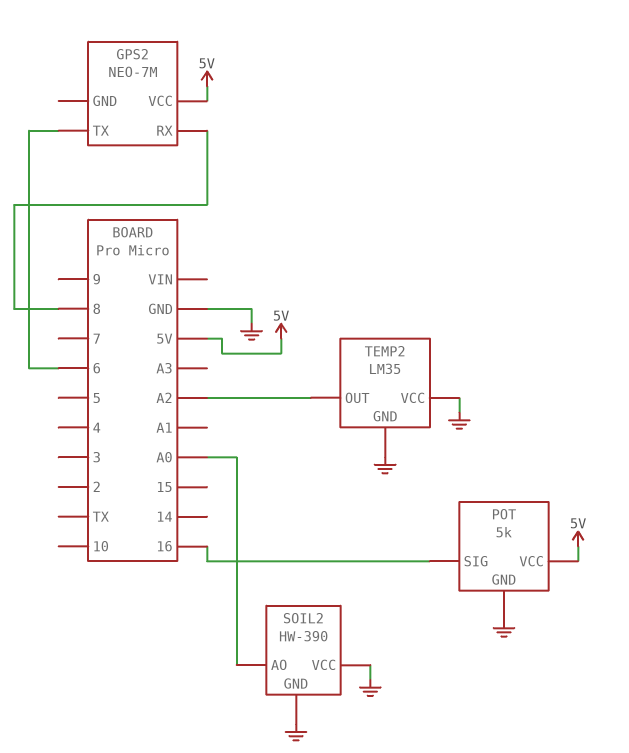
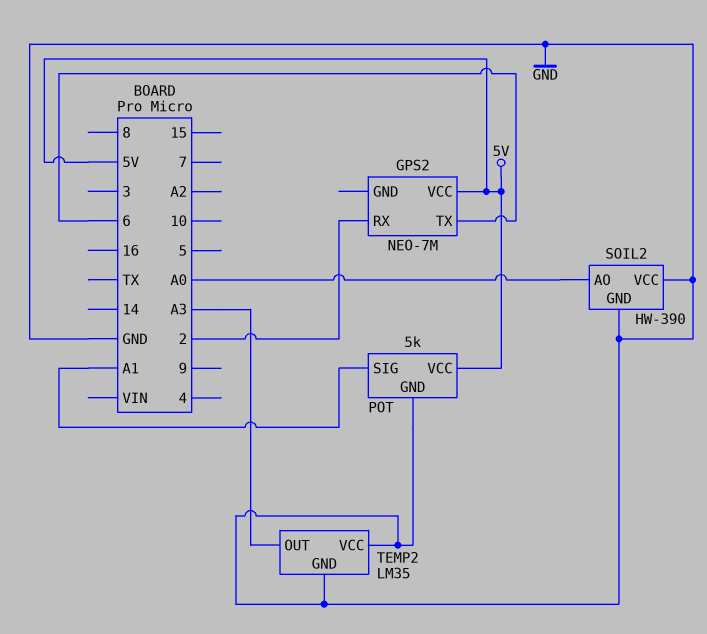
GPS2 pin RX: 8 -> 2
POT pin SIG: 16 -> A1
TEMP2 pin OUT: A2 -> A3

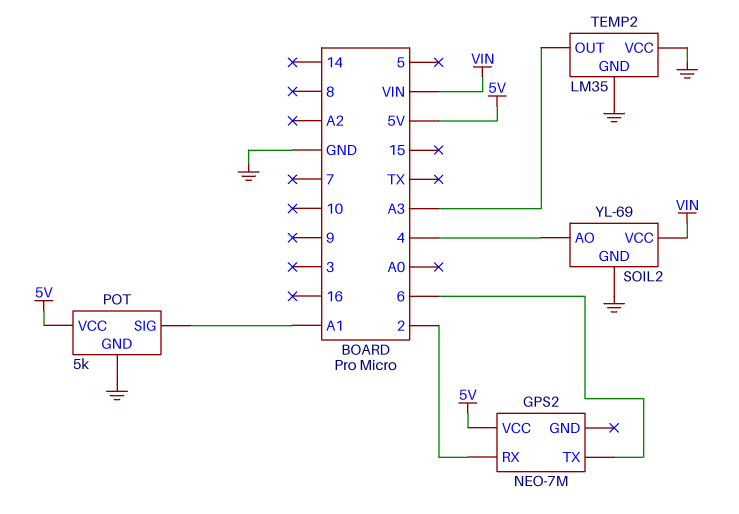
SOIL2: HW-390 -> YL-69
SOIL2 pin AO: A0 -> 4
SOIL2 pin VCC: GND -> VIN

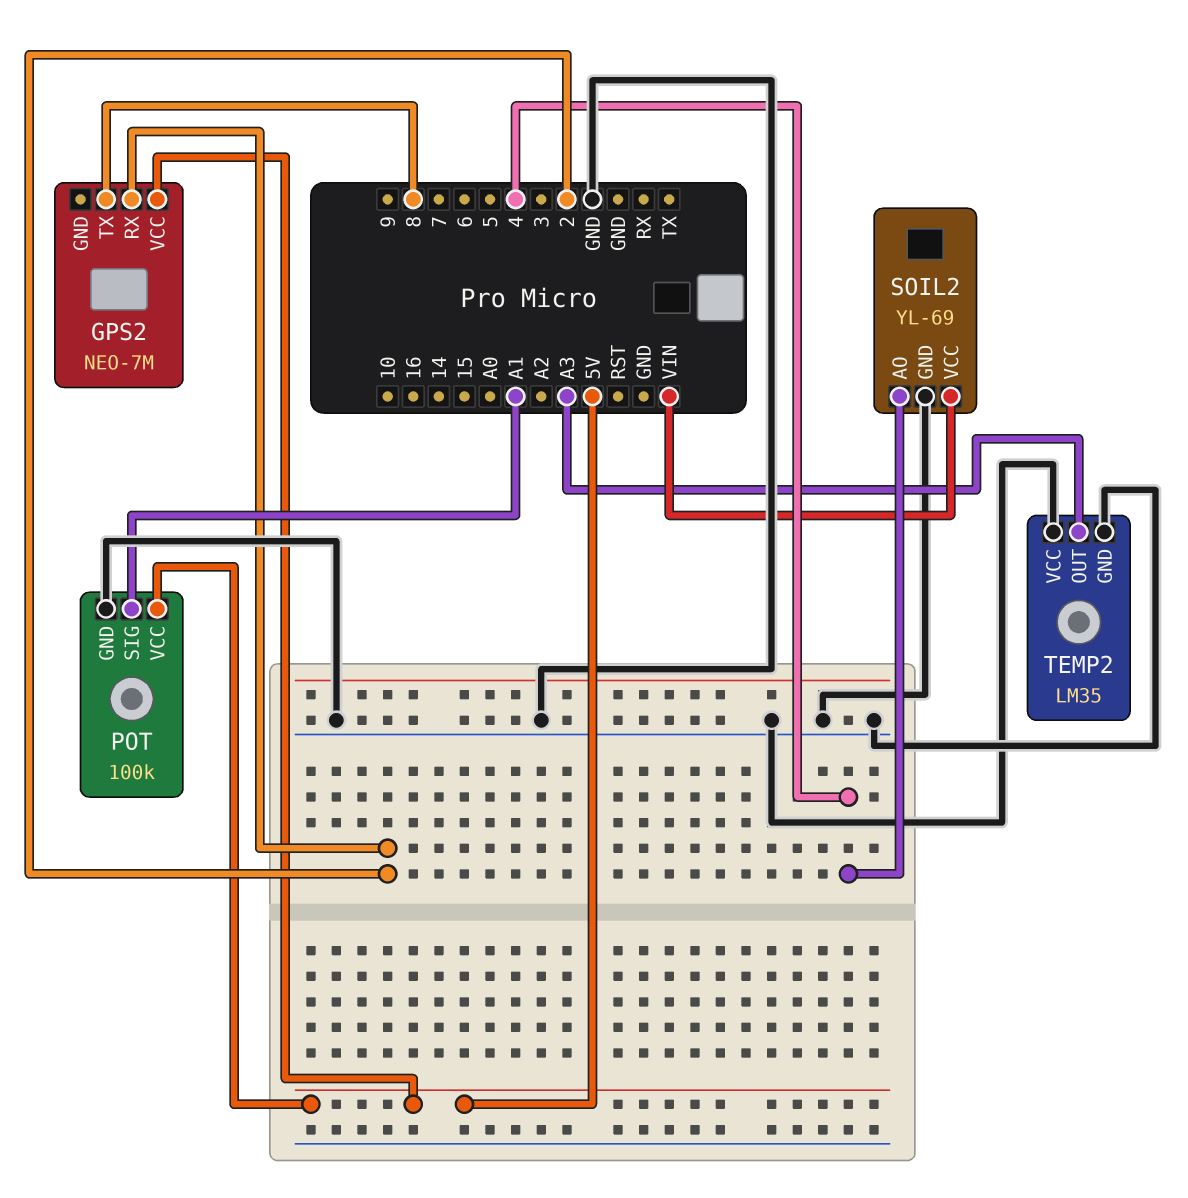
GPS2 pin TX: 6 -> 8
POT: 5k -> 100k

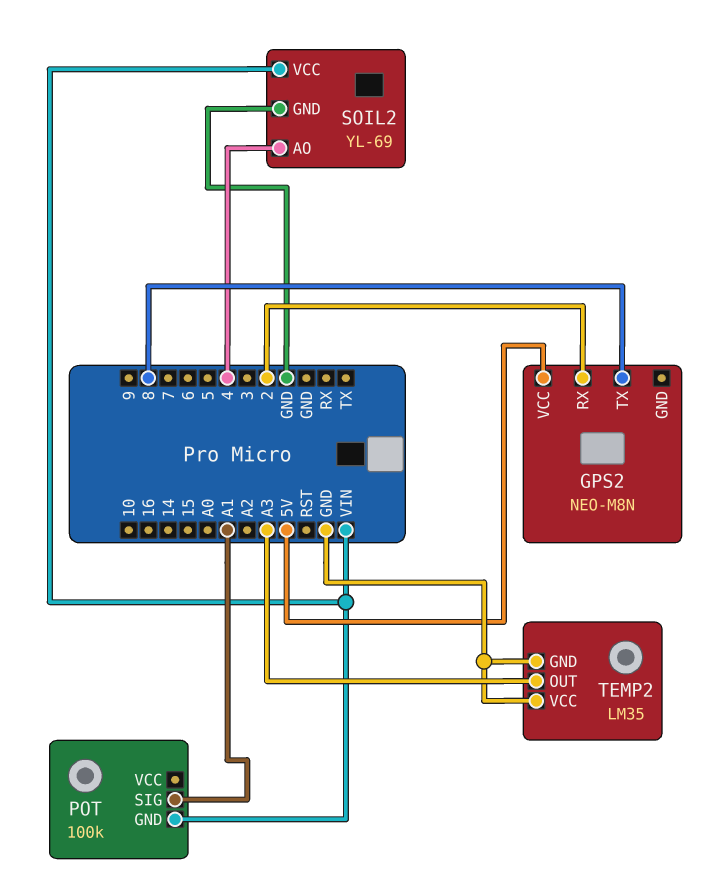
GPS2: NEO-7M -> NEO-M8N
POT pin GND: GND -> VIN
POT pin VCC: 5V -> none

